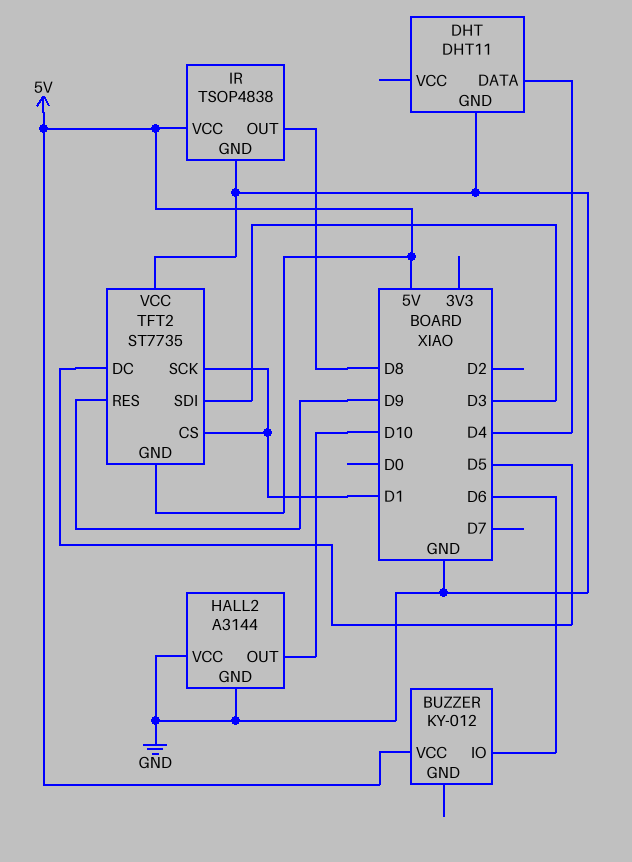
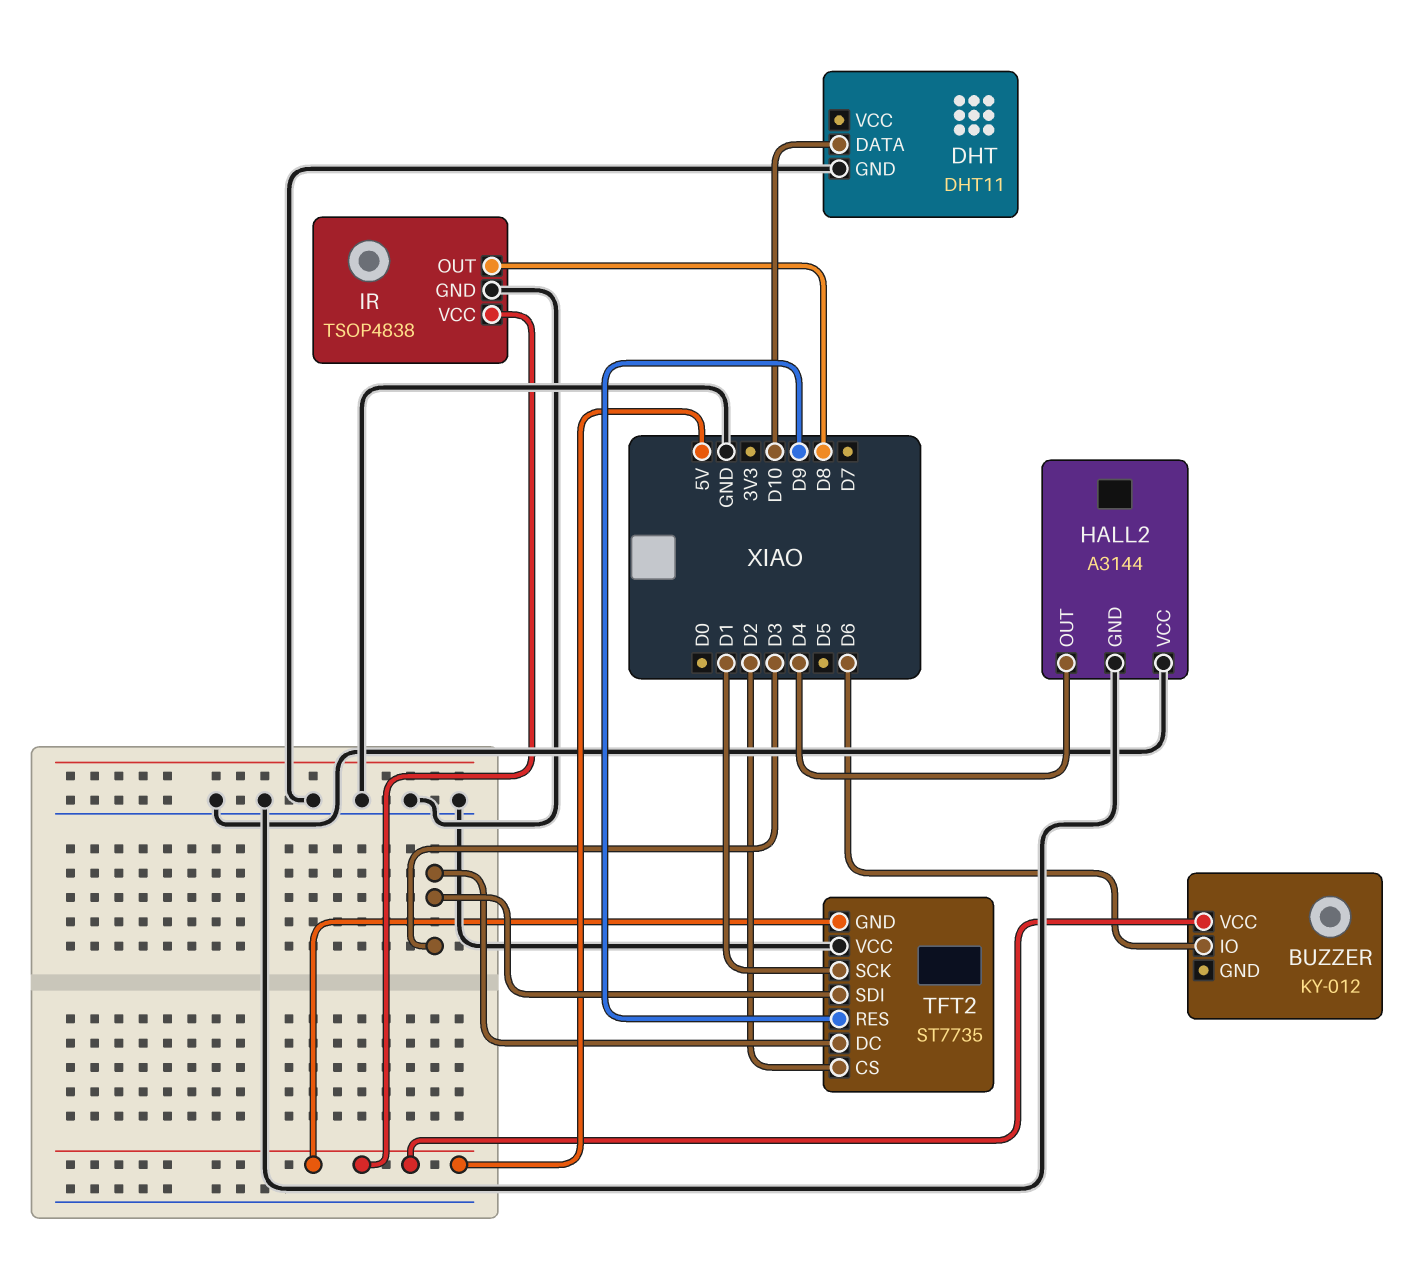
DHT pin DATA: D4 -> D10
HALL2 pin OUT: D10 -> D4
TFT2 pin CS: D1 -> D2
TFT2 pin DC: D5 -> D3

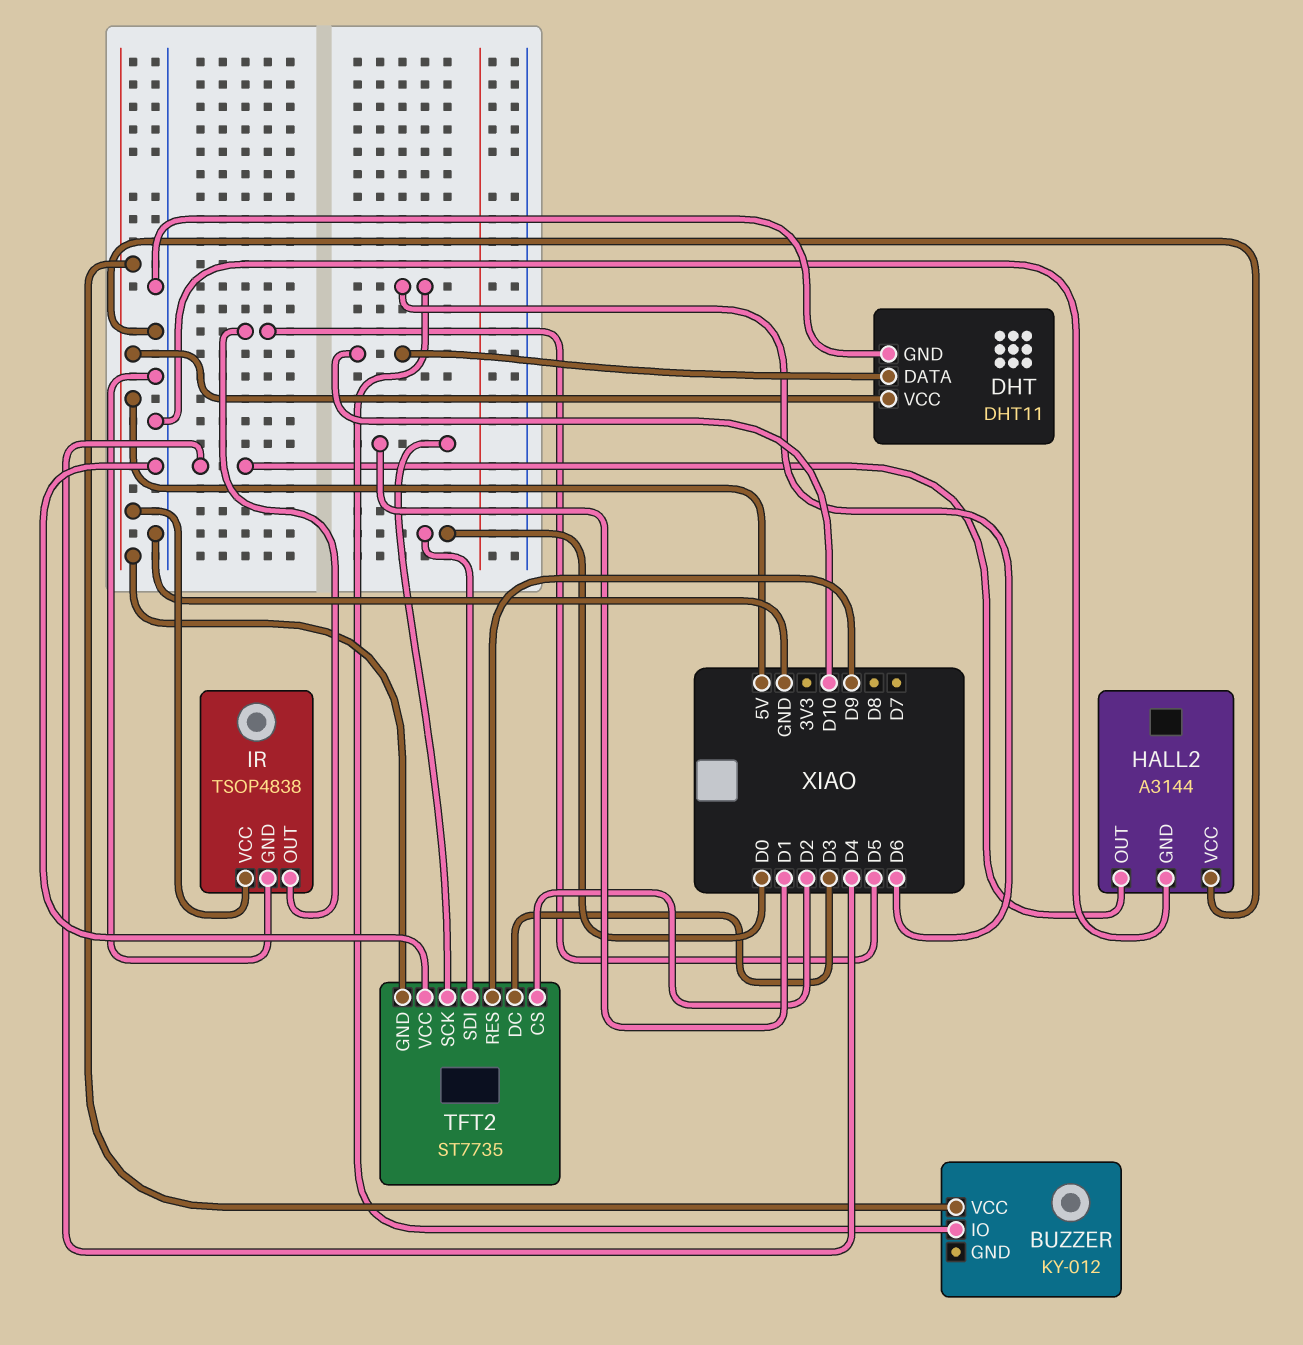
DHT pin VCC: none -> 5V
IR pin OUT: D8 -> D5
TFT2 pin SDI: D3 -> D0

